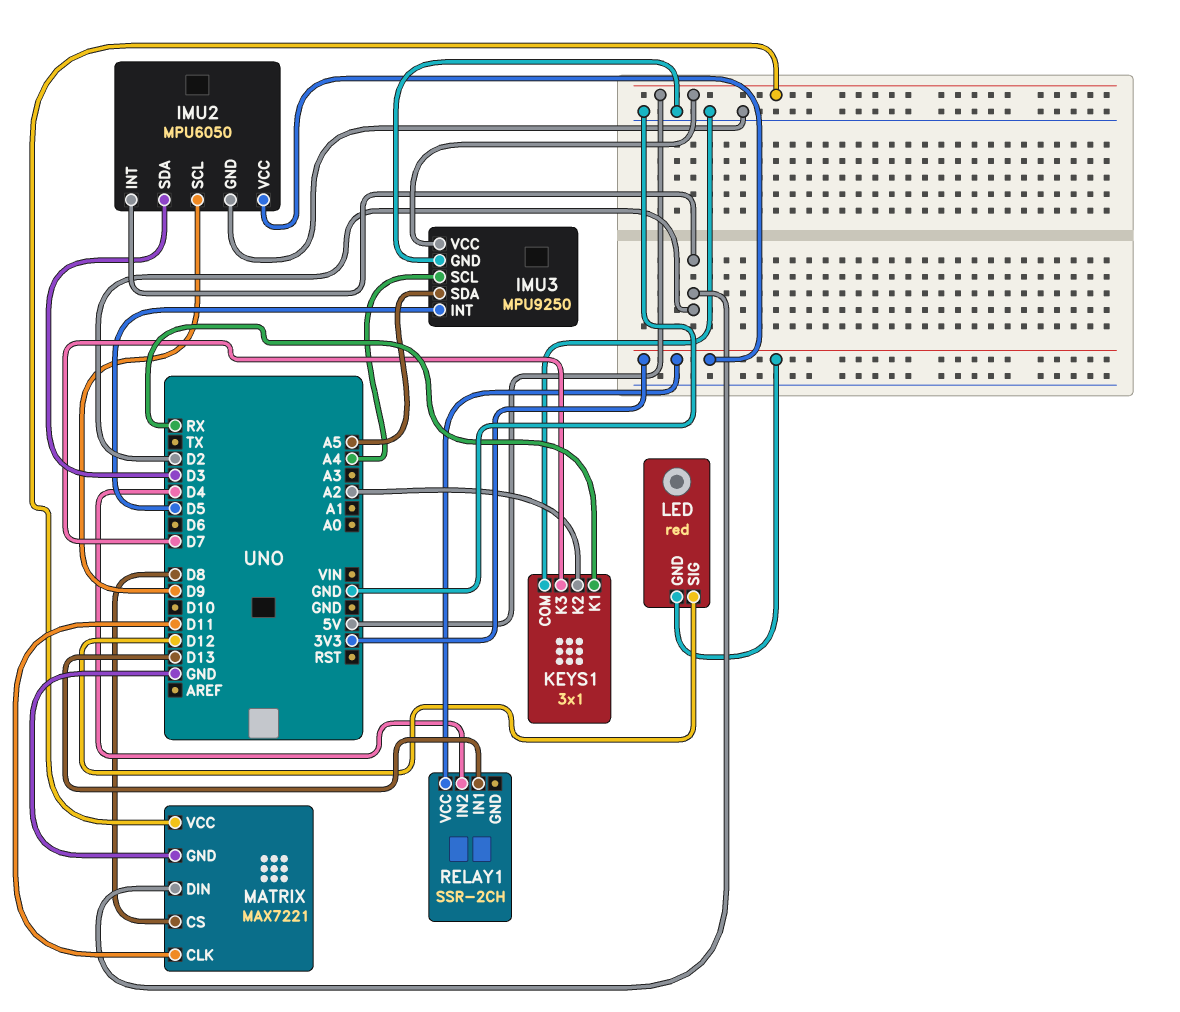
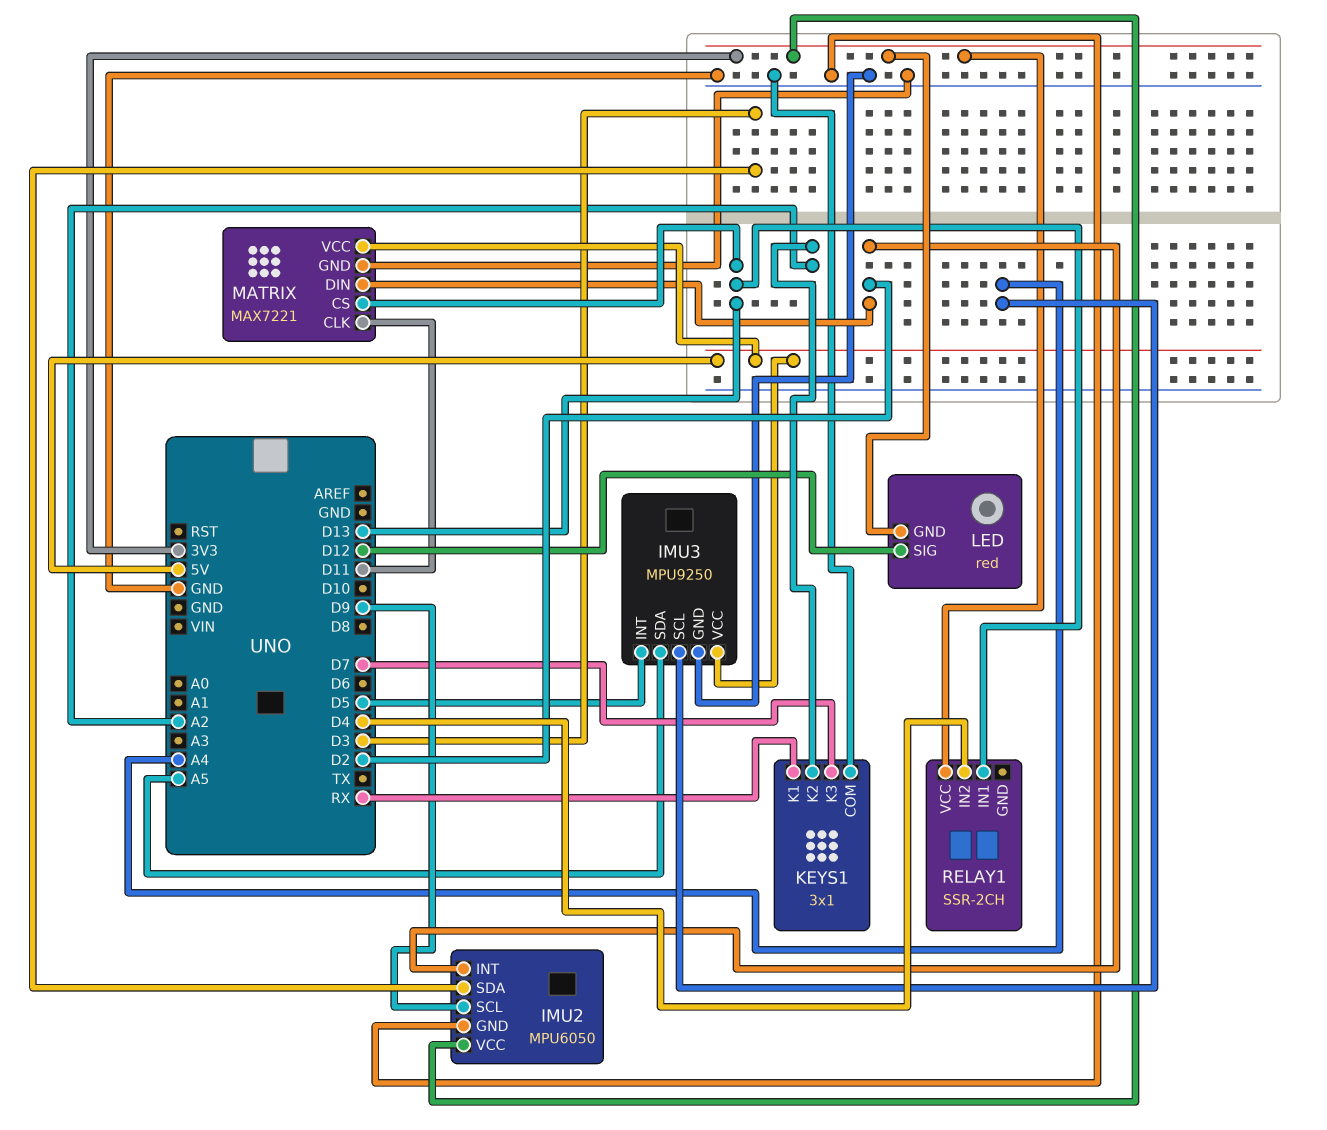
MATRIX pin CS: D8 -> D13

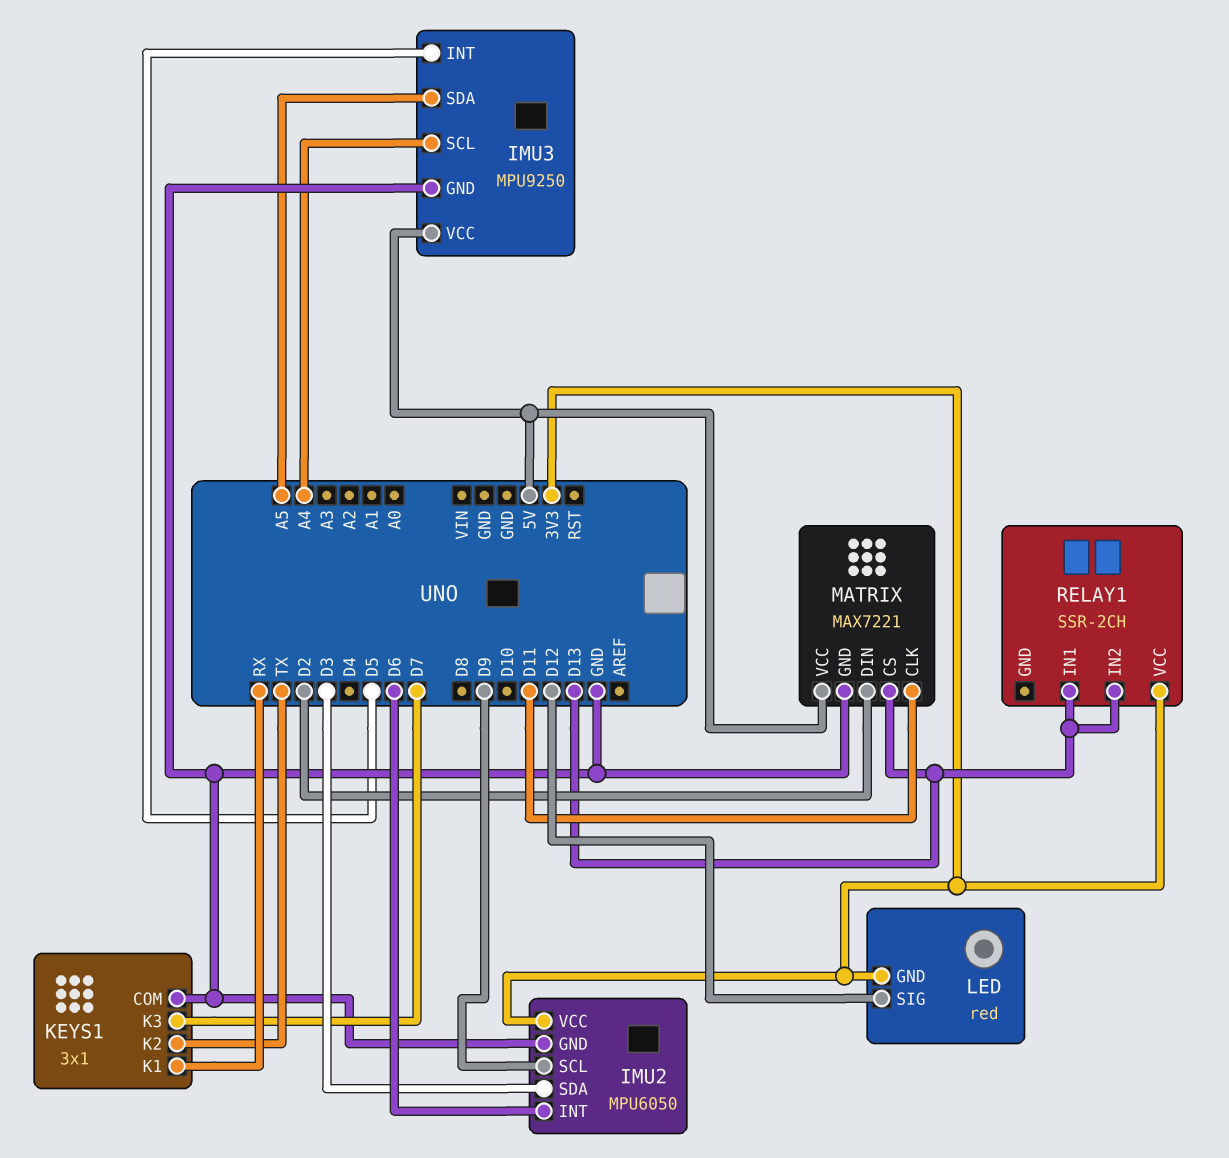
IMU2 pin INT: D2 -> D6
KEYS1 pin K2: A2 -> TX
RELAY1 pin IN2: D4 -> D13

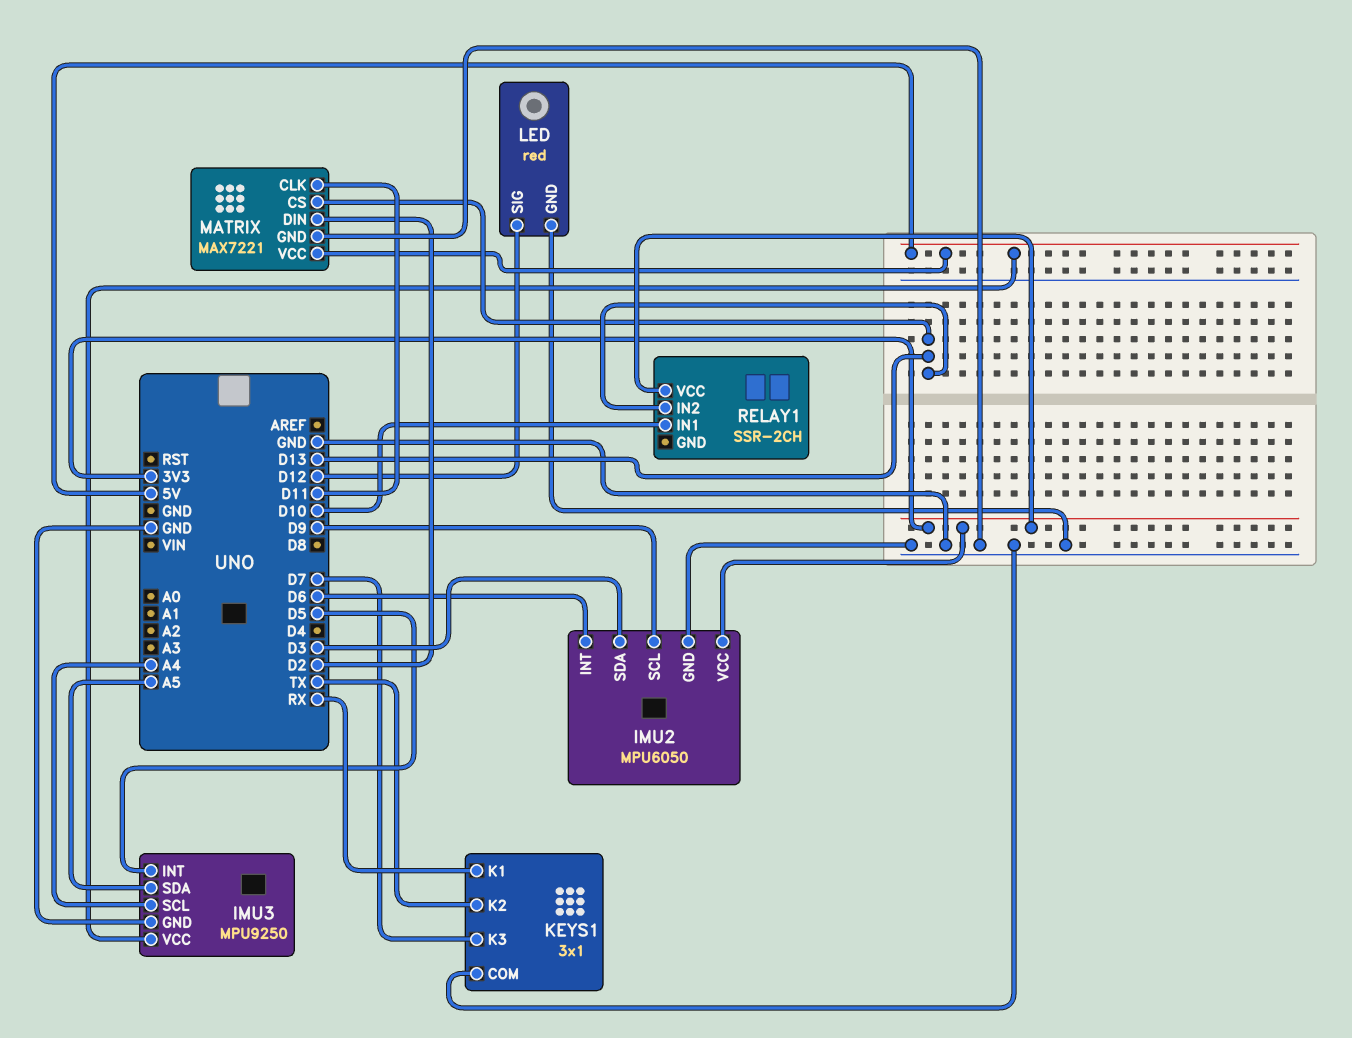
LED pin GND: 3V3 -> GND
RELAY1 pin IN1: D13 -> D10

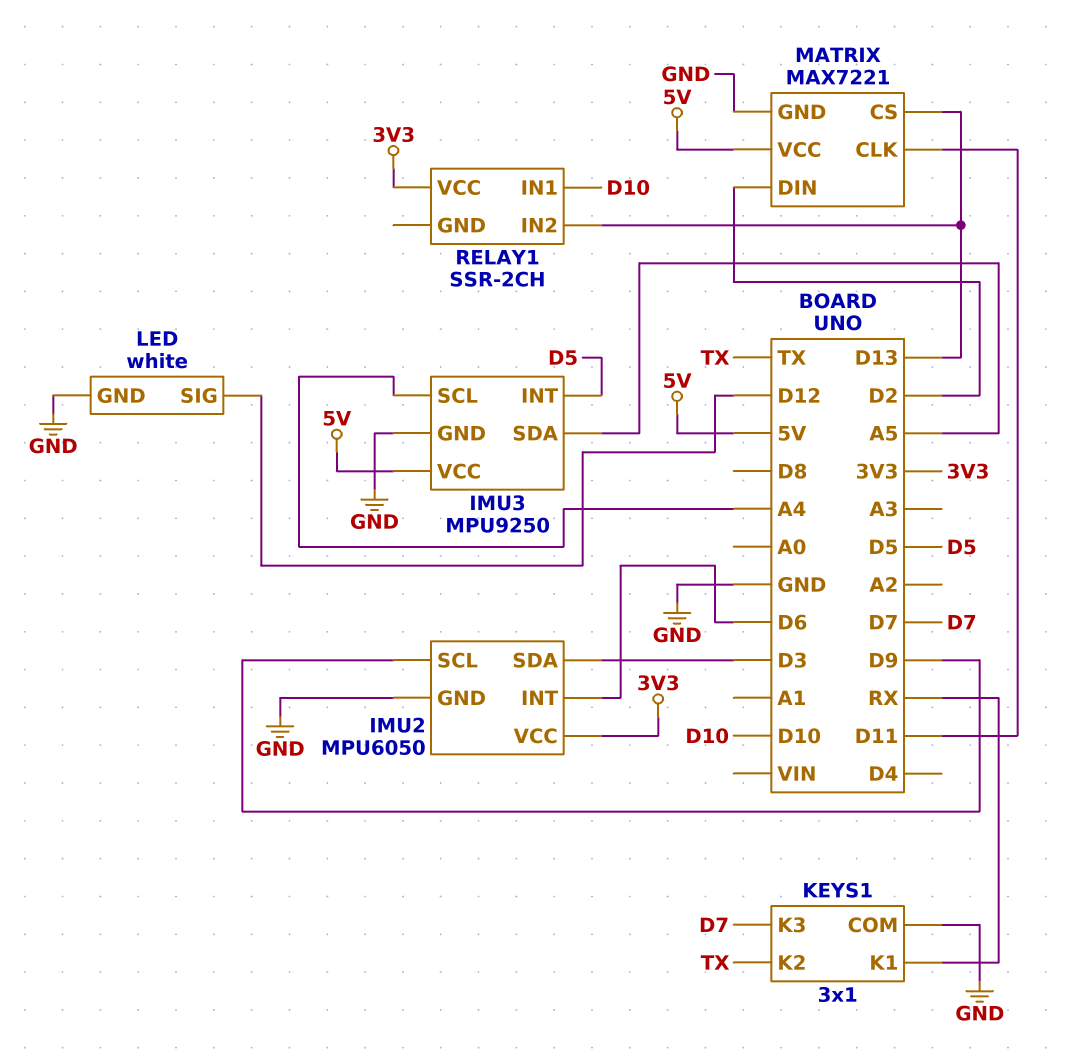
LED: red -> white

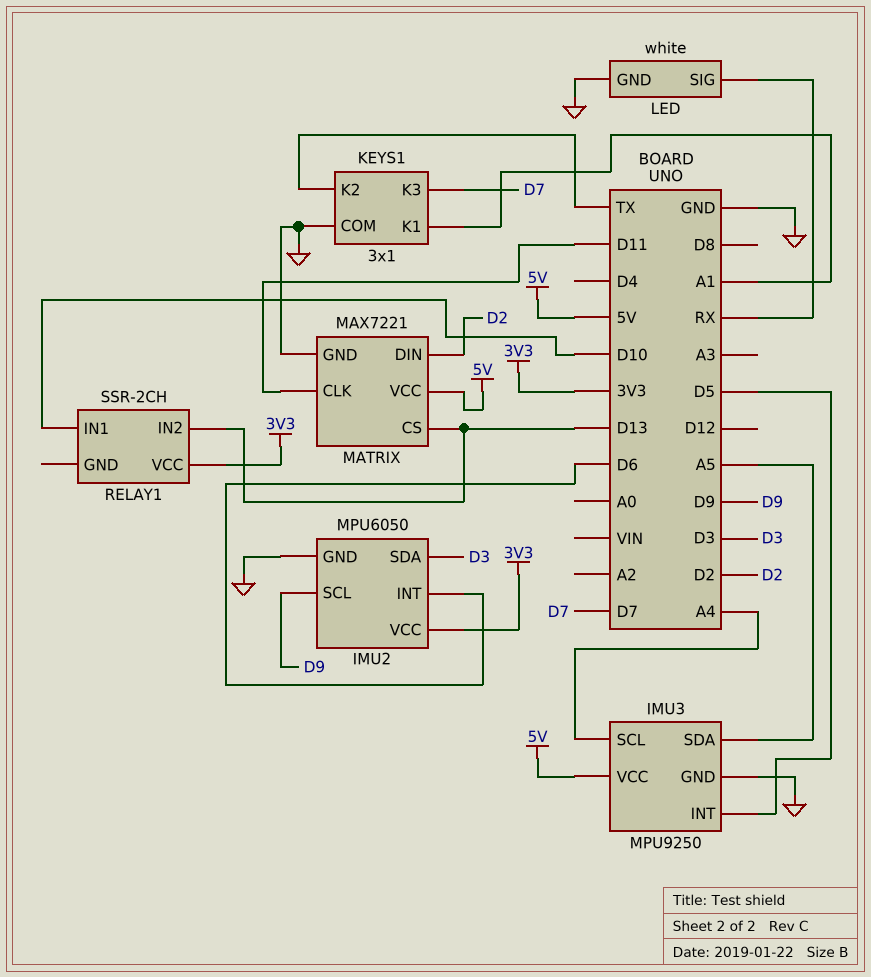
KEYS1 pin K1: RX -> A1
LED pin SIG: D12 -> RX

